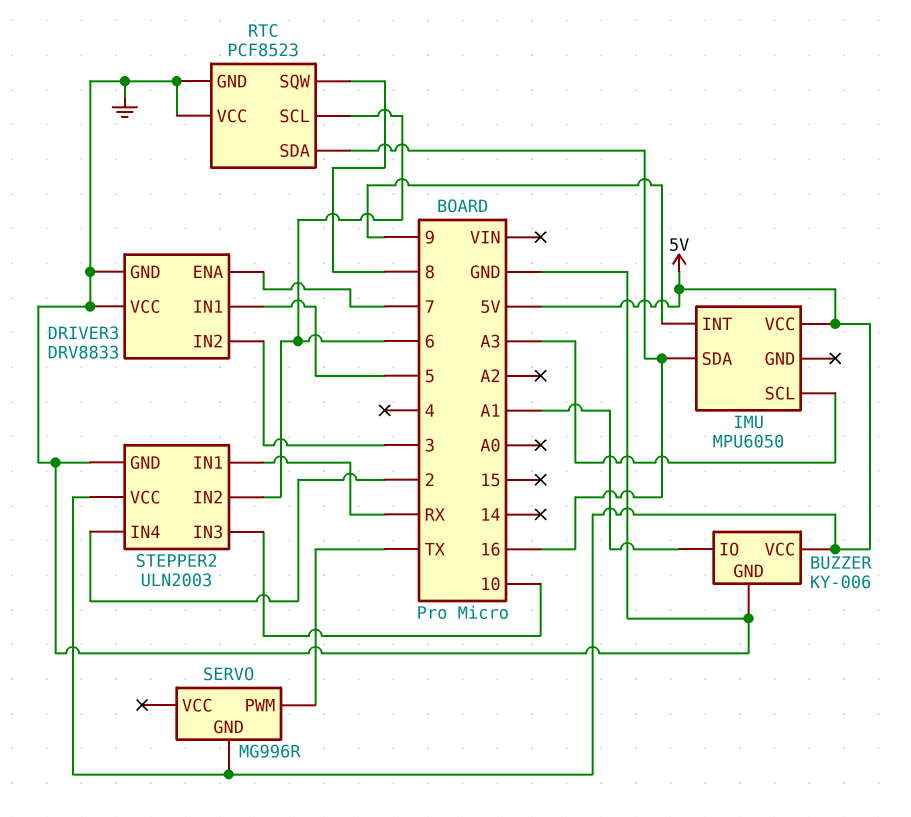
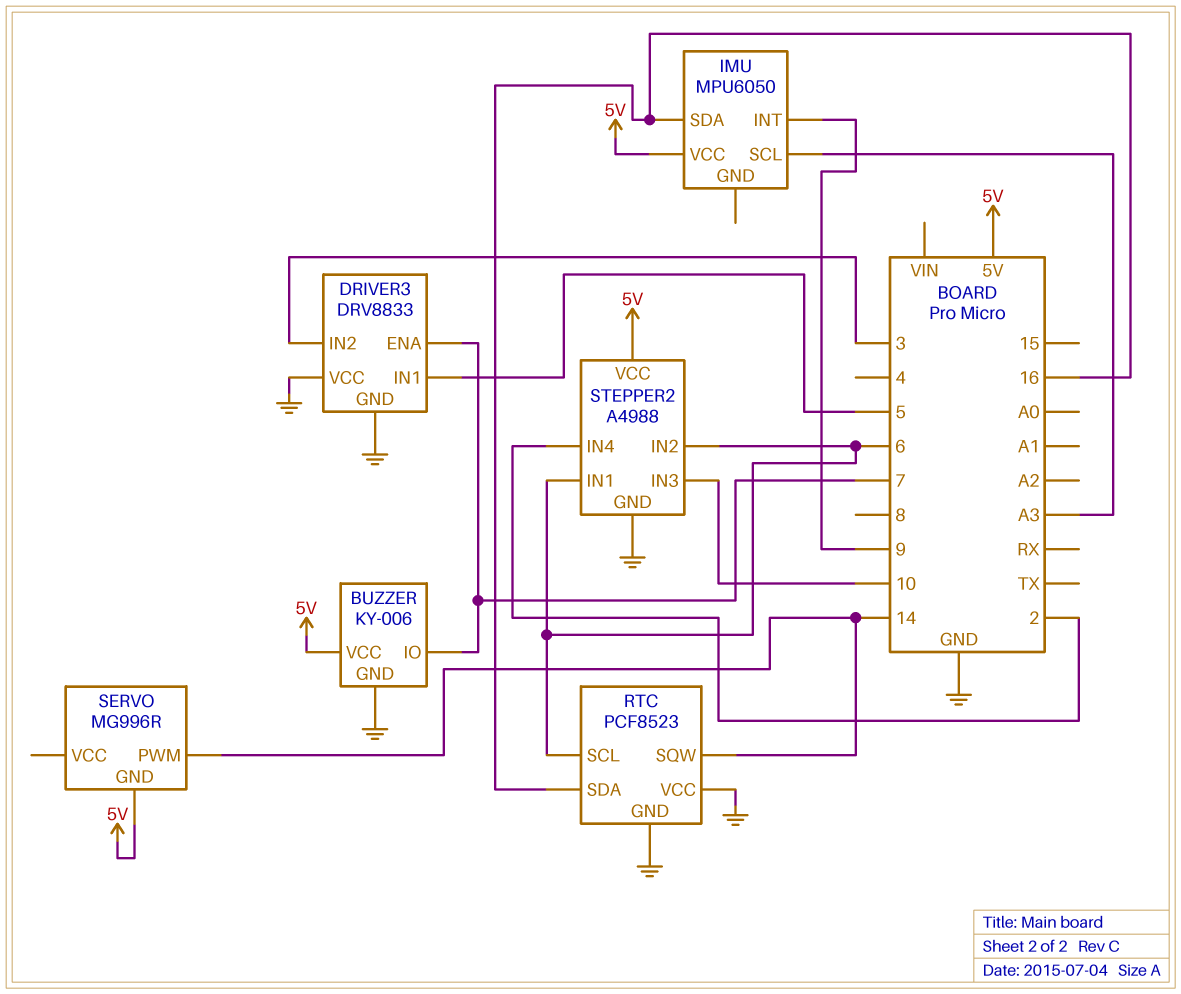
BUZZER pin IO: A1 -> 7
RTC pin SQW: 8 -> 14
SERVO pin PWM: TX -> 14
STEPPER2: ULN2003 -> A4988
STEPPER2 pin IN1: RX -> 6

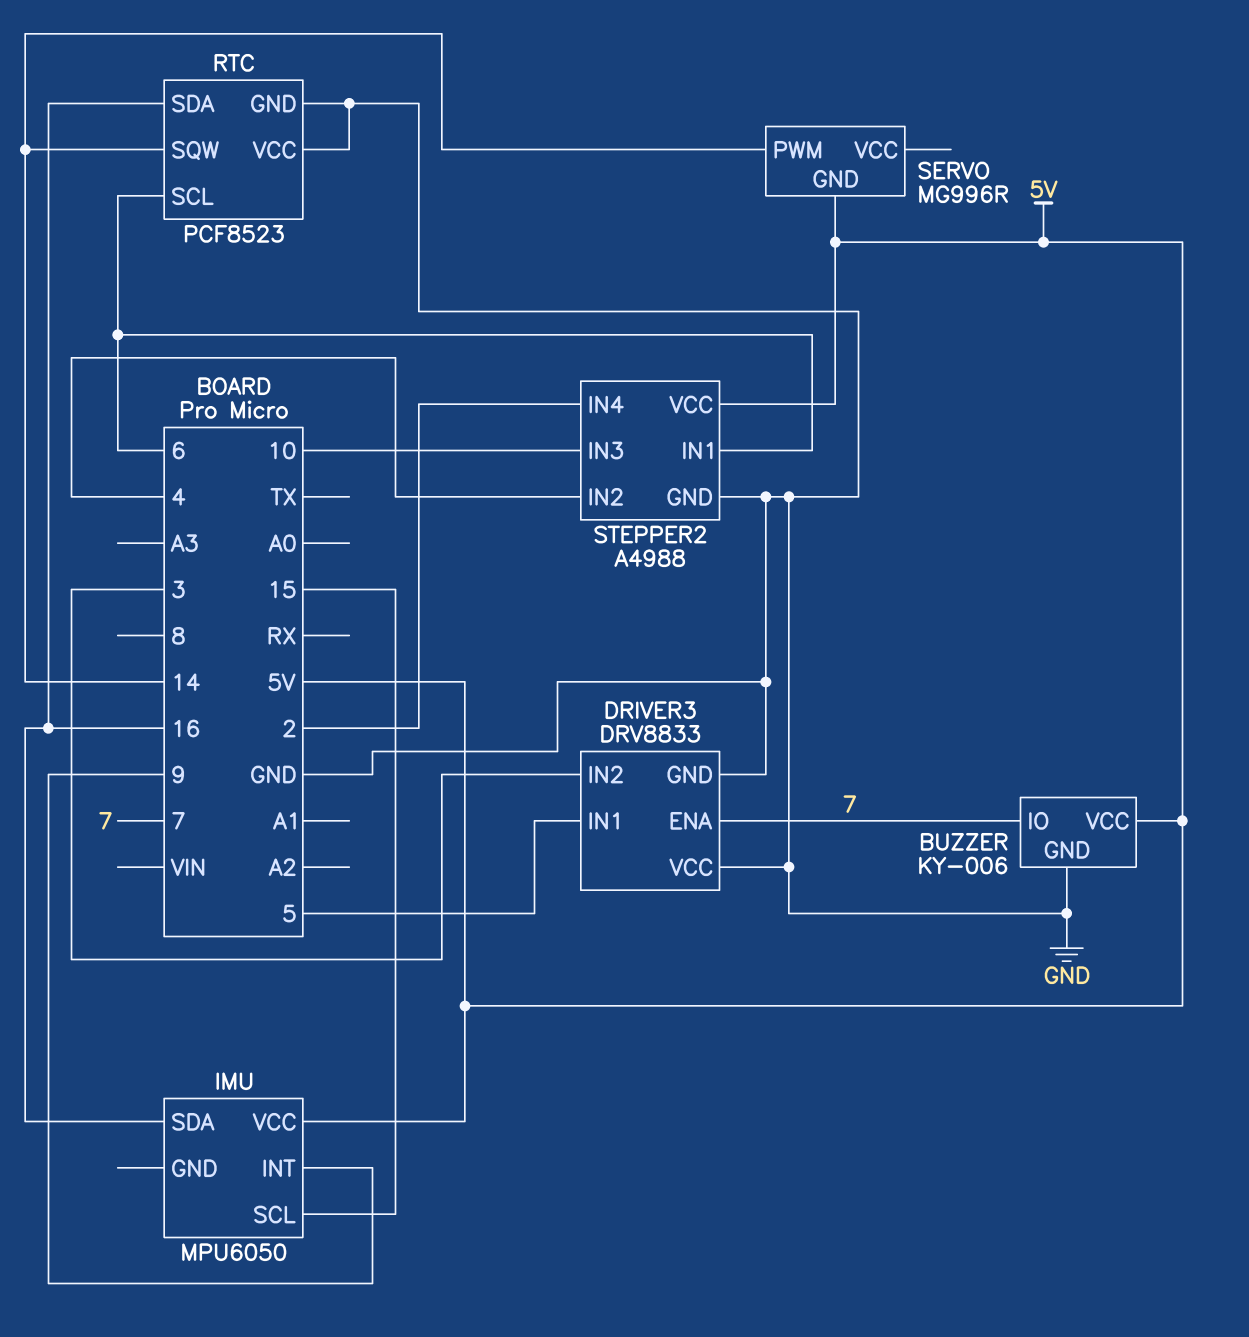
IMU pin SCL: A3 -> 15
STEPPER2 pin IN2: 6 -> 4

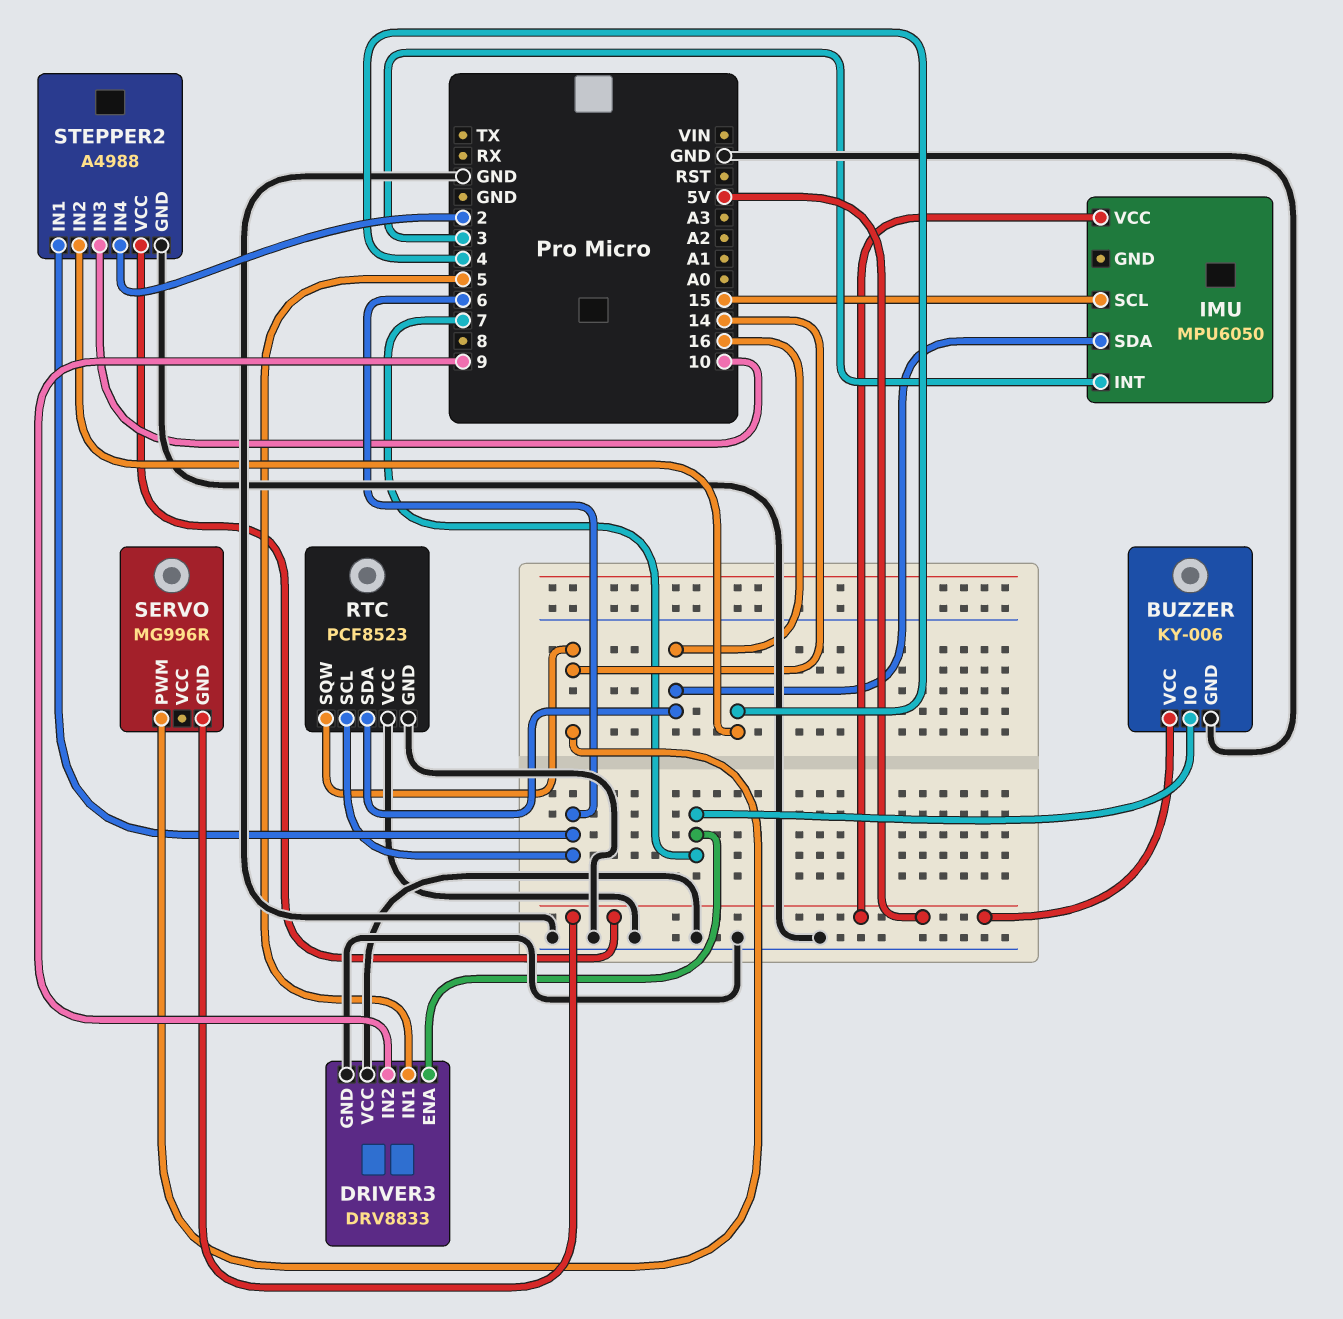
DRIVER3 pin IN2: 3 -> 9
IMU pin INT: 9 -> 3

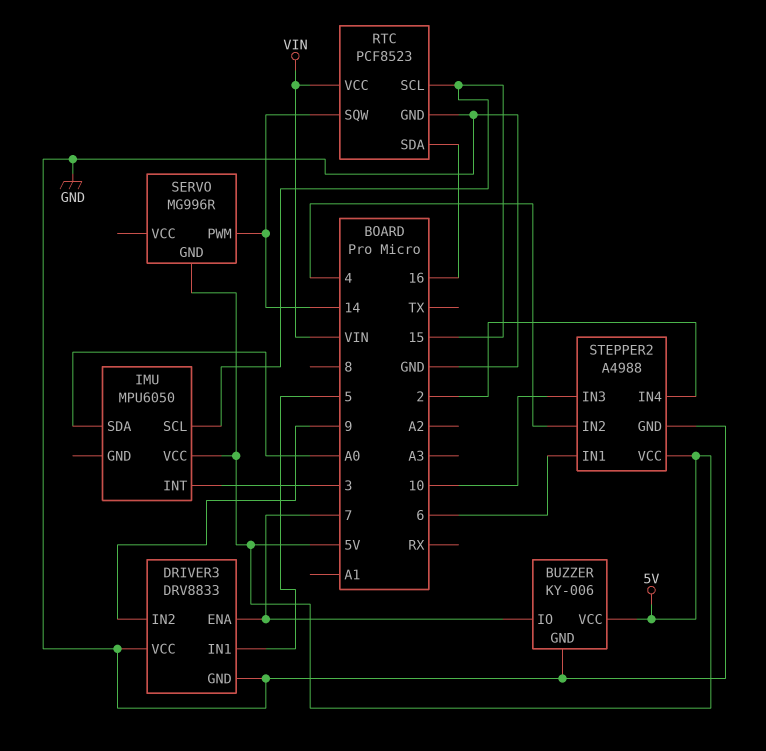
IMU pin SDA: 16 -> A0
RTC pin SCL: 6 -> 15
RTC pin VCC: GND -> VIN

